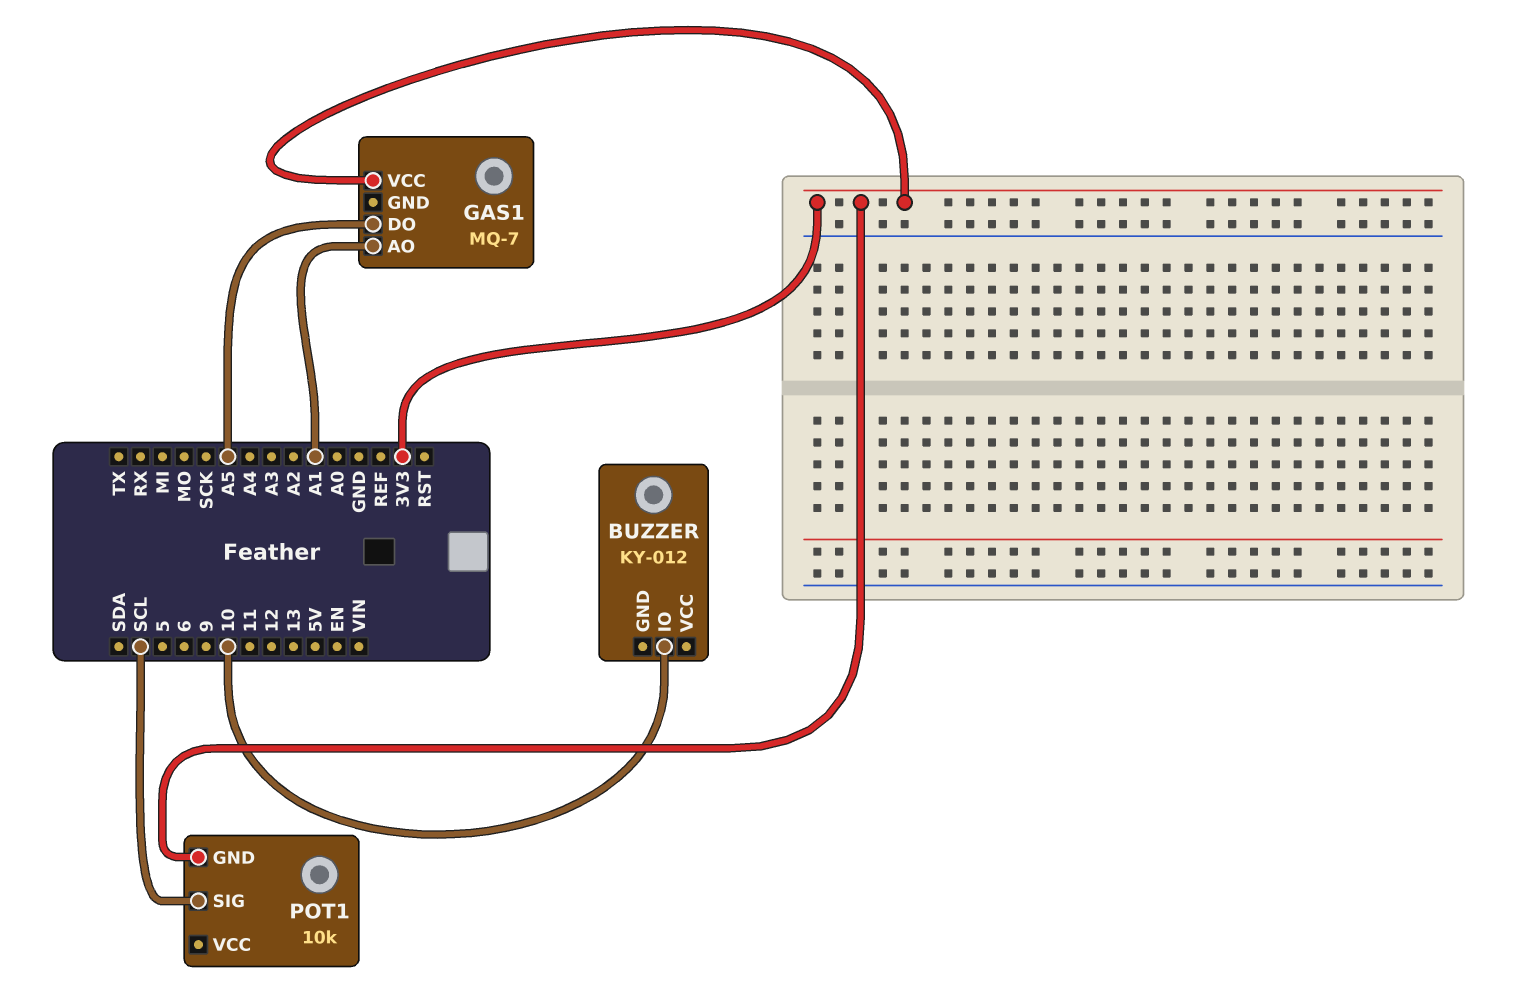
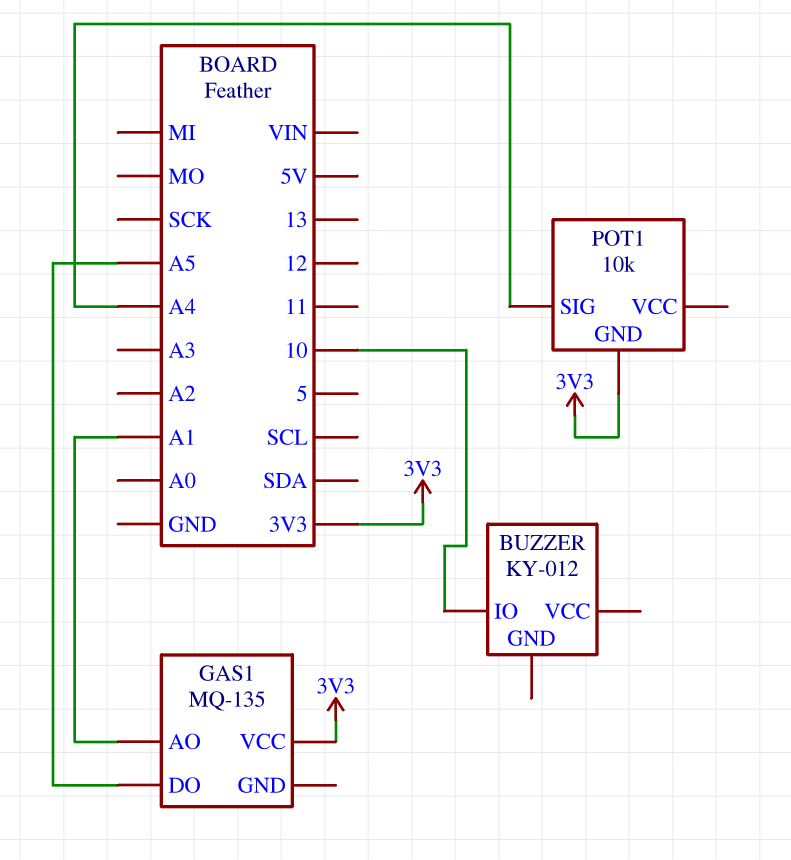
GAS1: MQ-7 -> MQ-135
POT1 pin SIG: SCL -> A4

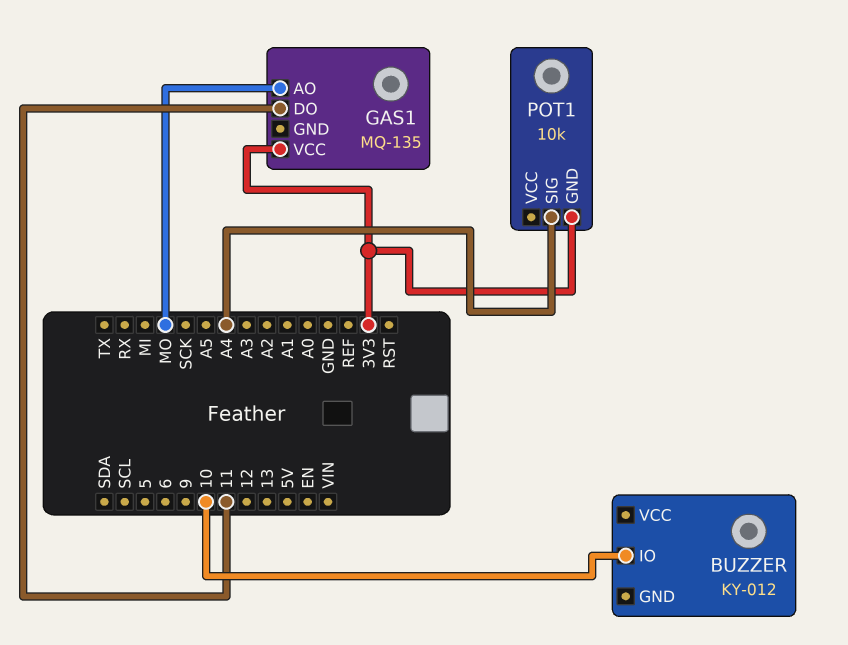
GAS1 pin AO: A1 -> MO
GAS1 pin DO: A5 -> 11

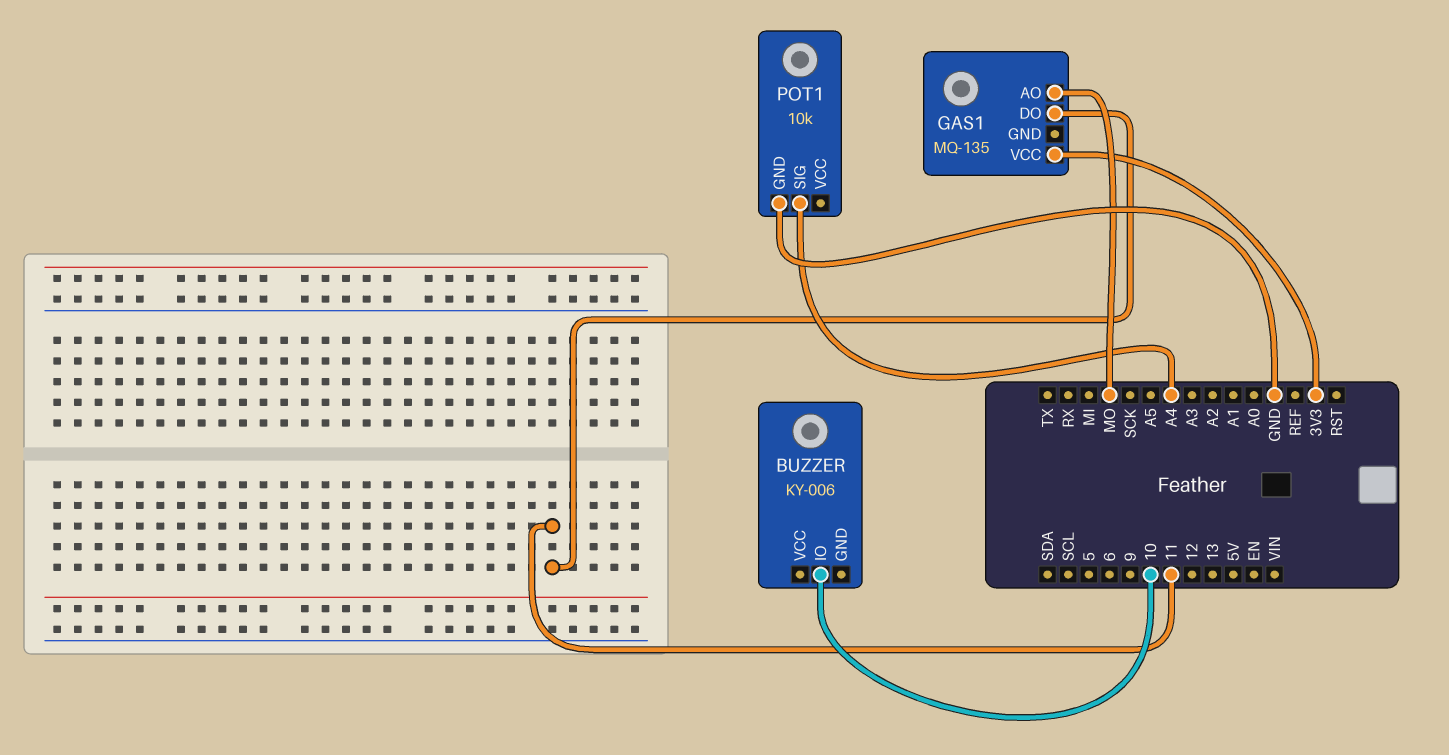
BUZZER: KY-012 -> KY-006
POT1 pin GND: 3V3 -> GND

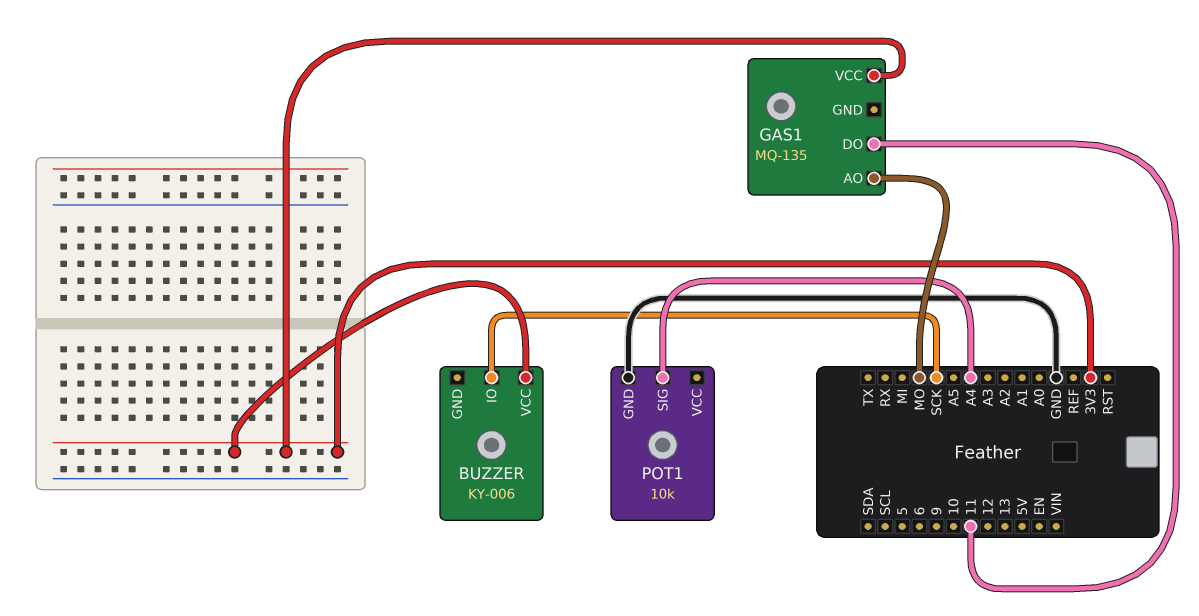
BUZZER pin IO: 10 -> SCK
BUZZER pin VCC: none -> 3V3

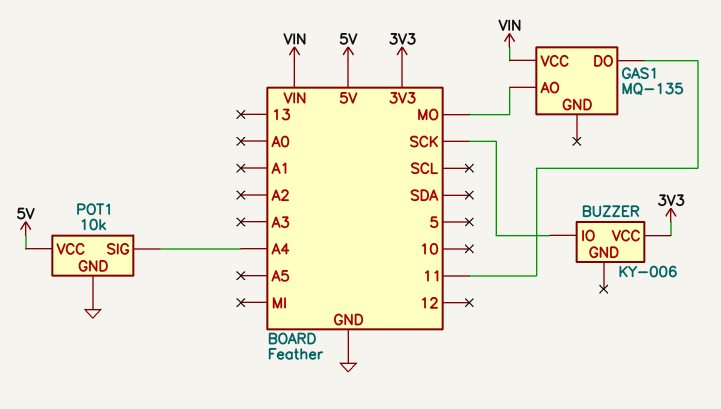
GAS1 pin VCC: 3V3 -> VIN
POT1 pin VCC: none -> 5V

